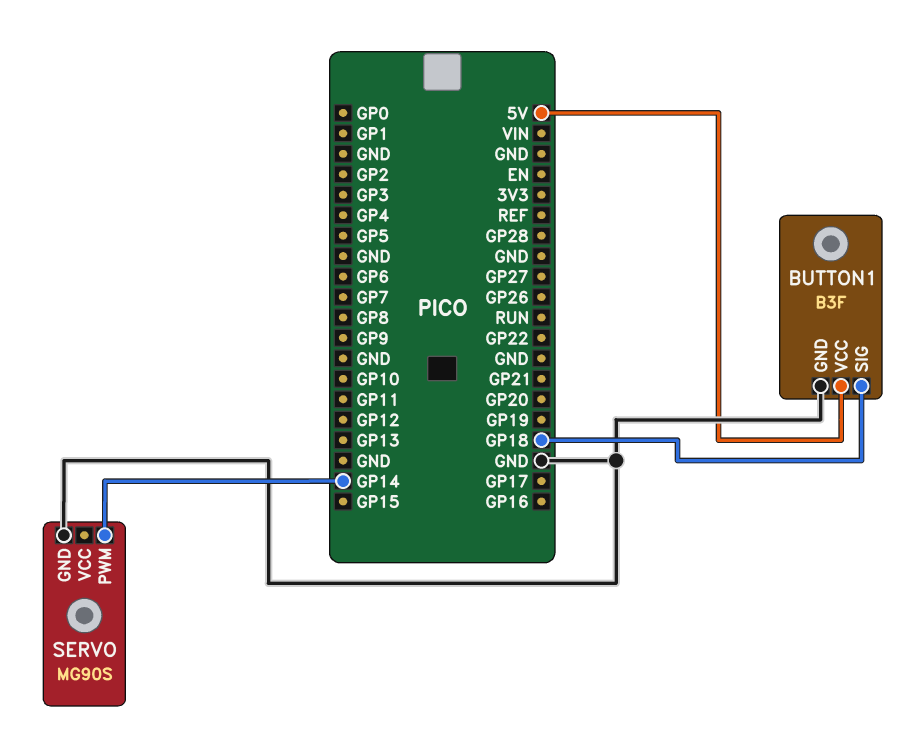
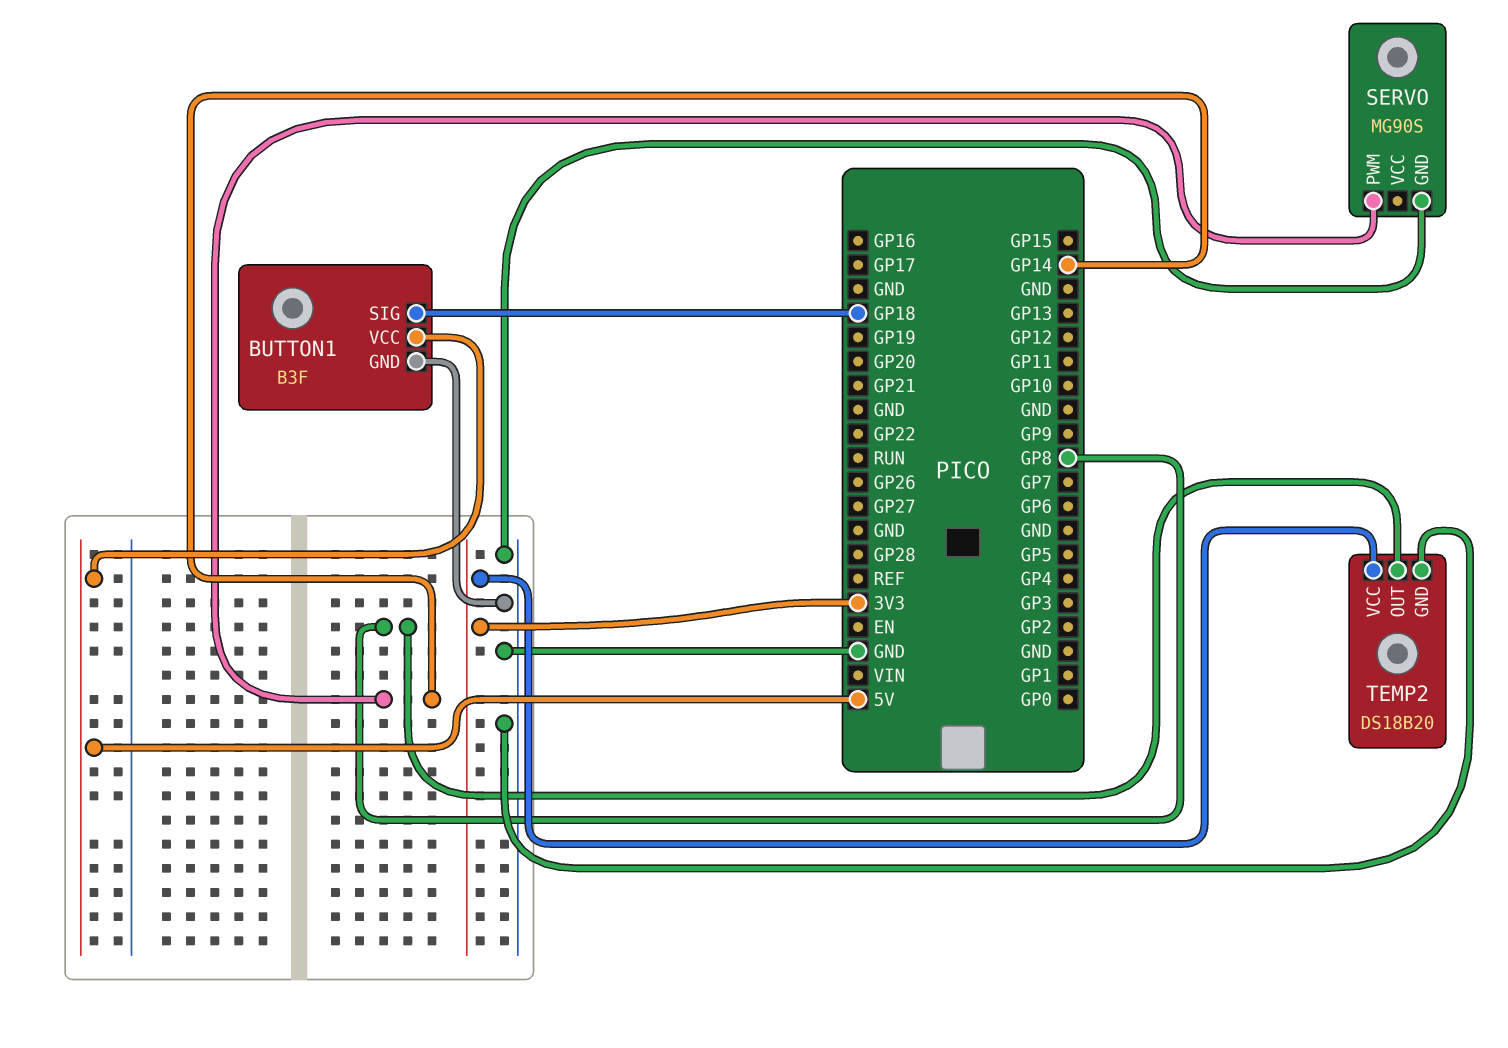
TEMP2: none -> DS18B20
TEMP2 pin GND: none -> GND
TEMP2 pin OUT: none -> GP8
TEMP2 pin VCC: none -> 3V3

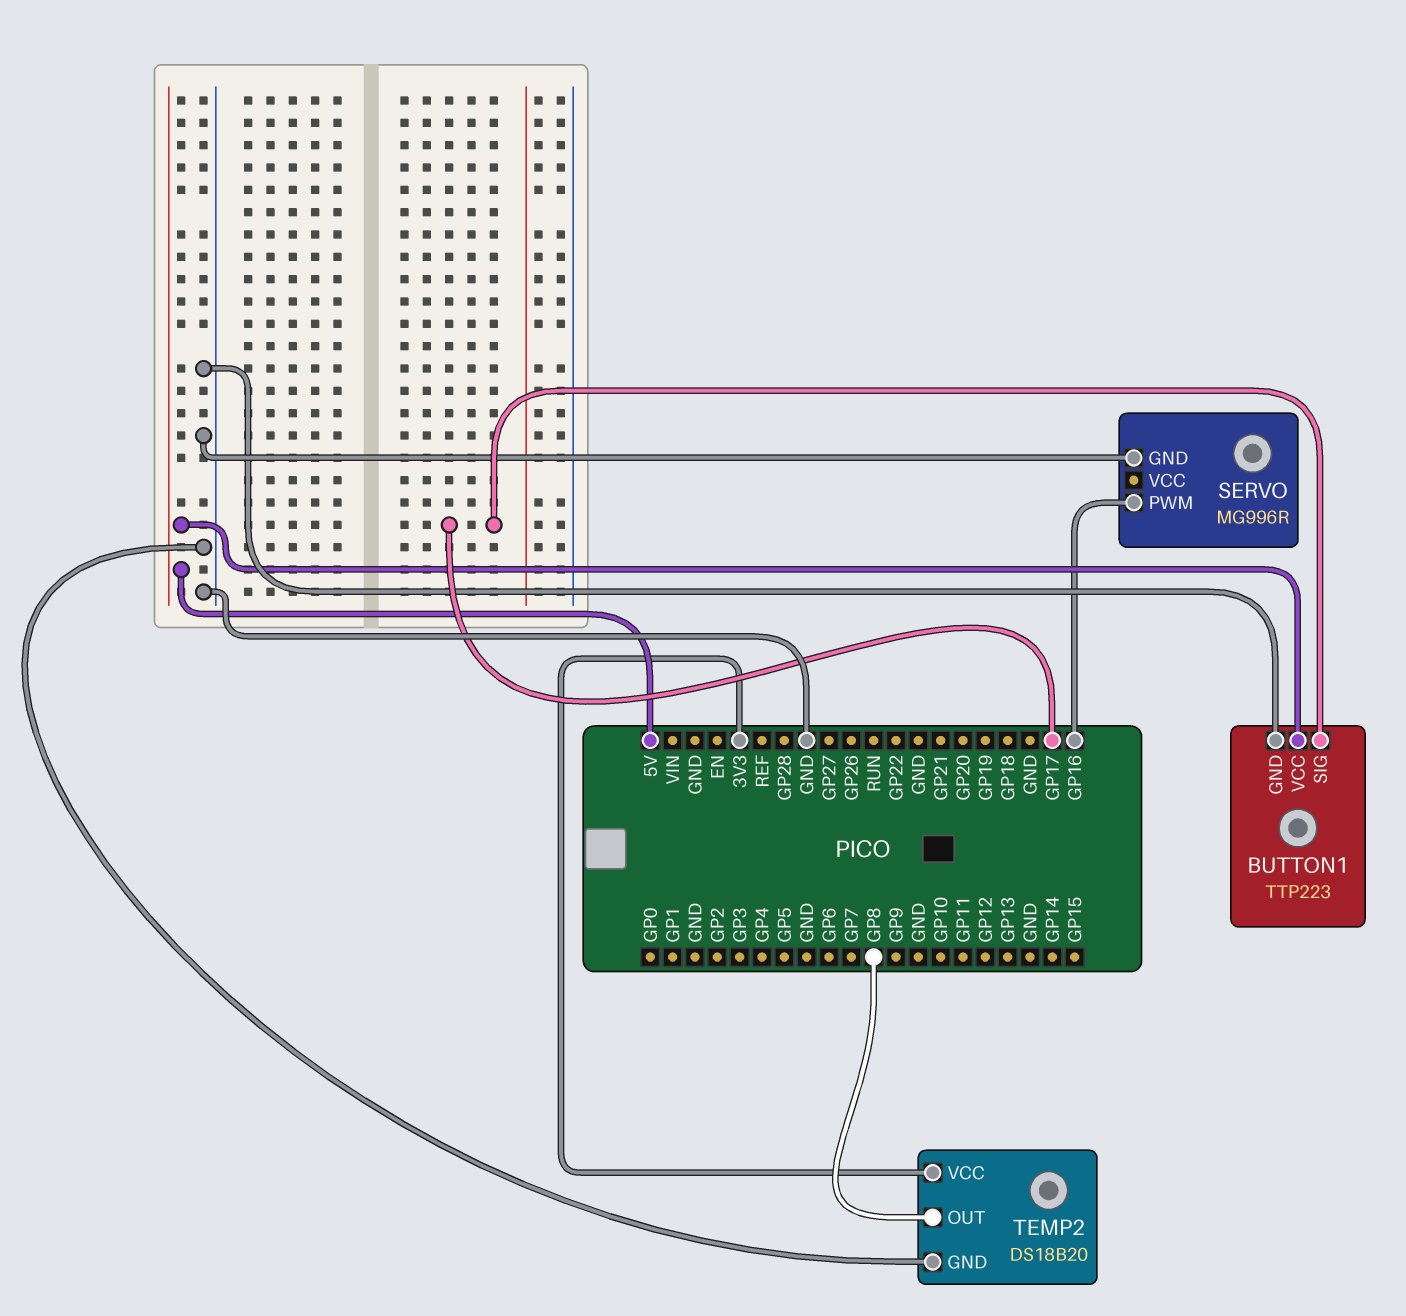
BUTTON1: B3F -> TTP223
BUTTON1 pin SIG: GP18 -> GP17
SERVO: MG90S -> MG996R
SERVO pin PWM: GP14 -> GP16

